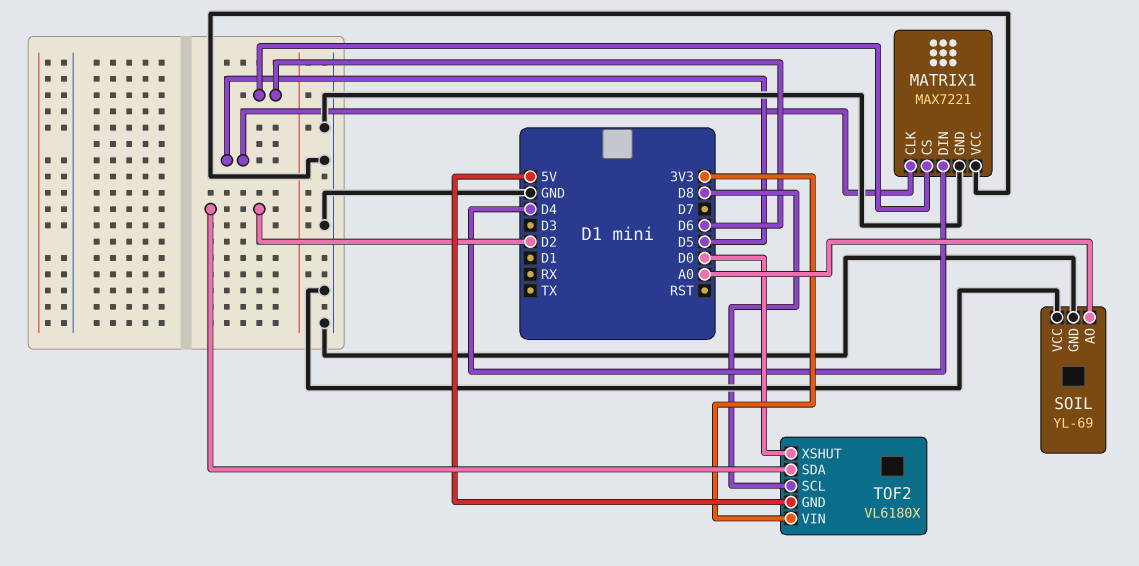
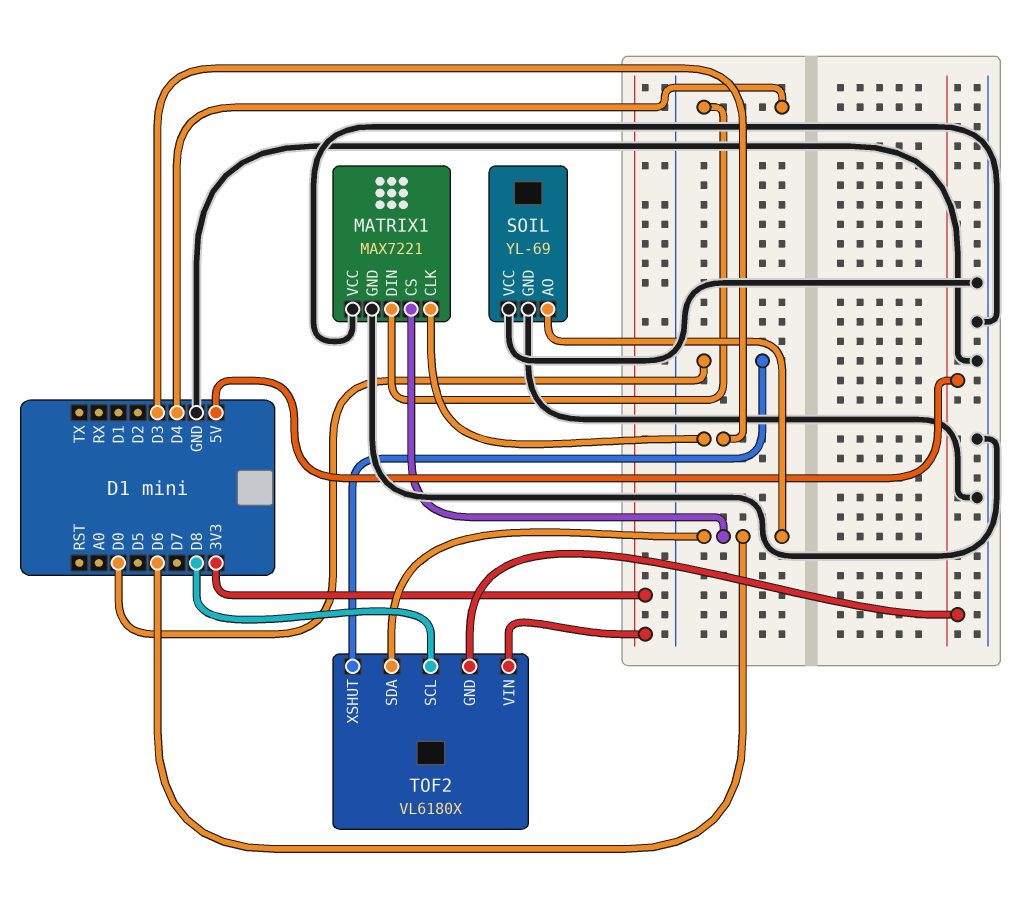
MATRIX1 pin CLK: D5 -> D3
SOIL pin AO: A0 -> D6
TOF2 pin SDA: D2 -> D6

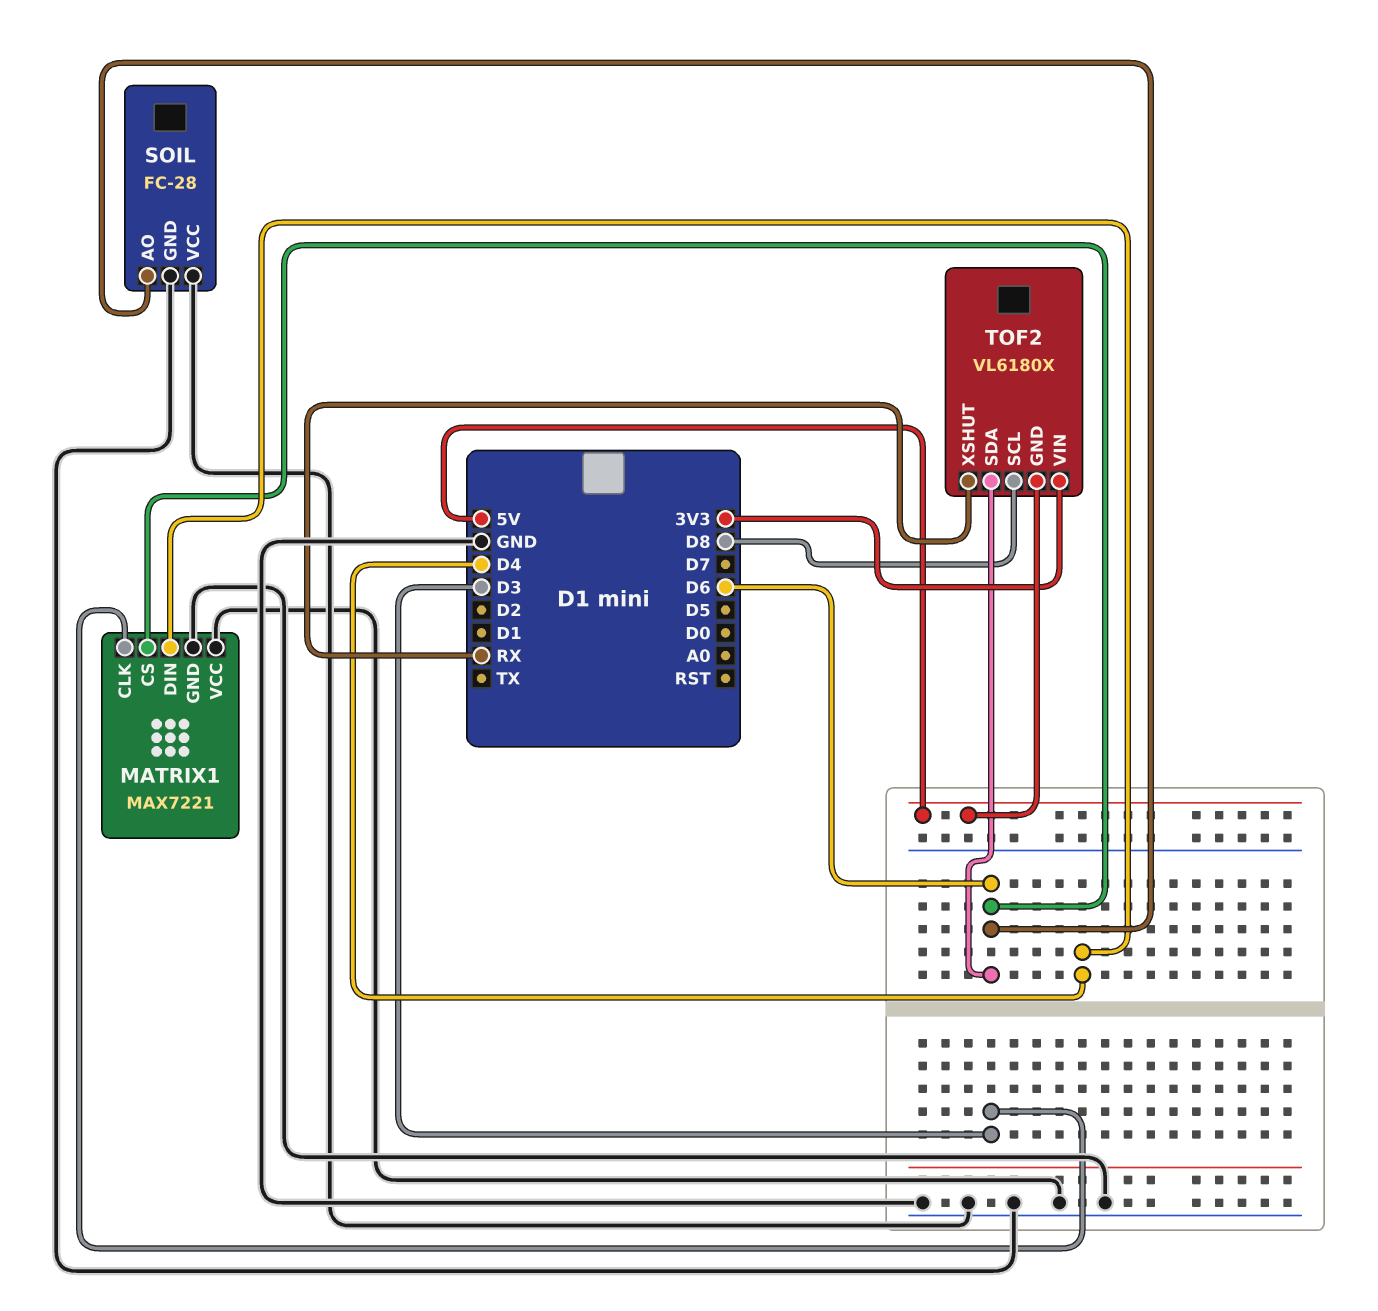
SOIL: YL-69 -> FC-28
TOF2 pin XSHUT: D0 -> RX

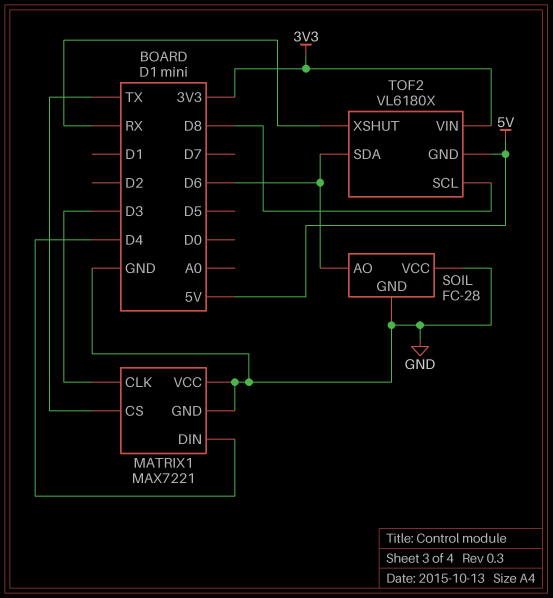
MATRIX1 pin CS: D6 -> TX

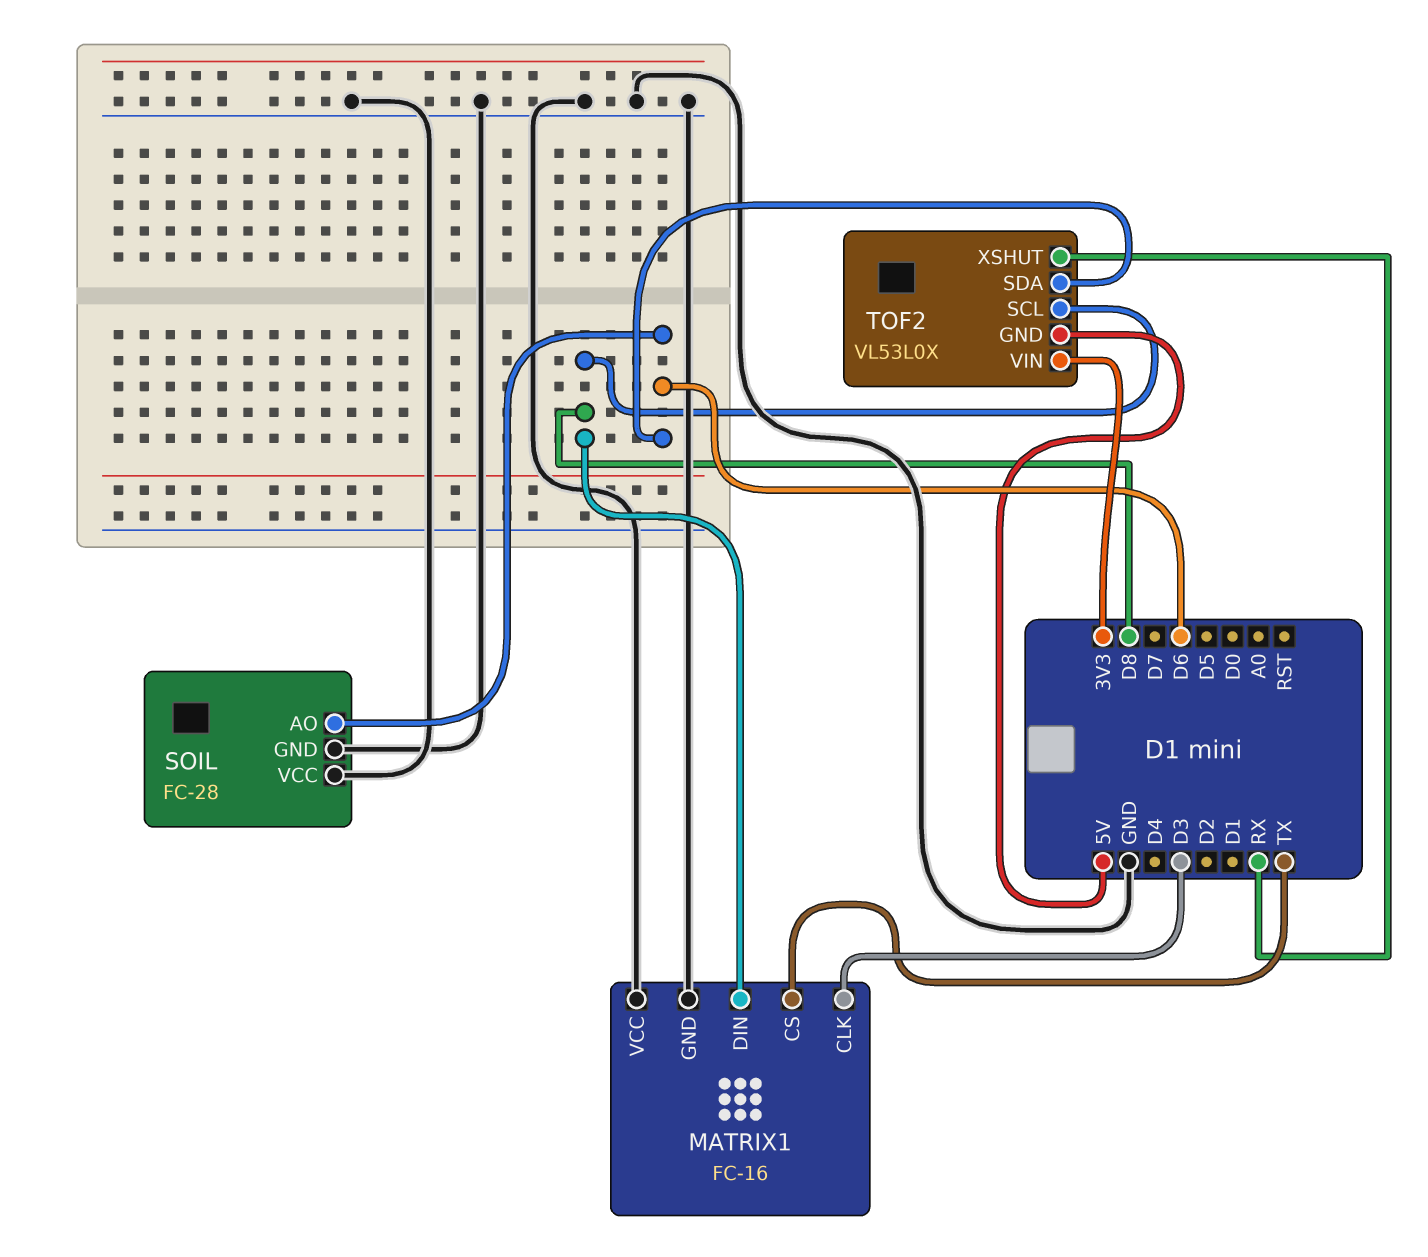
MATRIX1: MAX7221 -> FC-16
MATRIX1 pin DIN: D4 -> D8
TOF2: VL6180X -> VL53L0X

